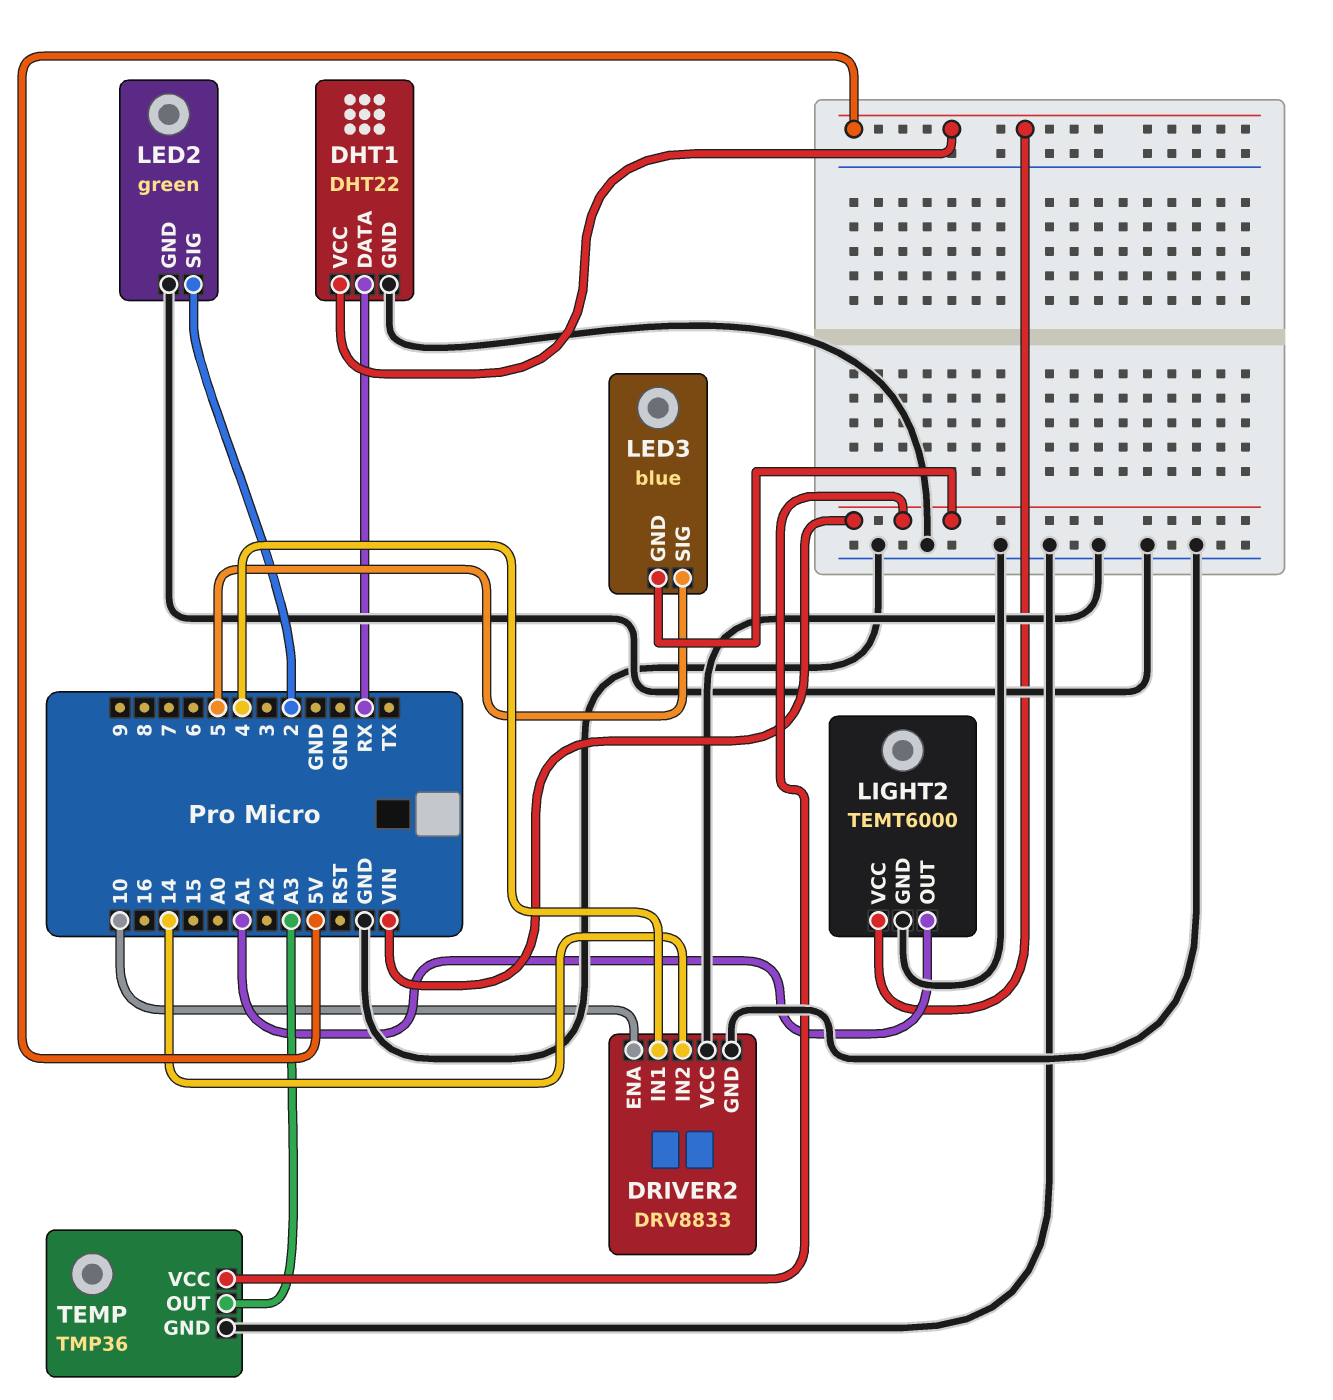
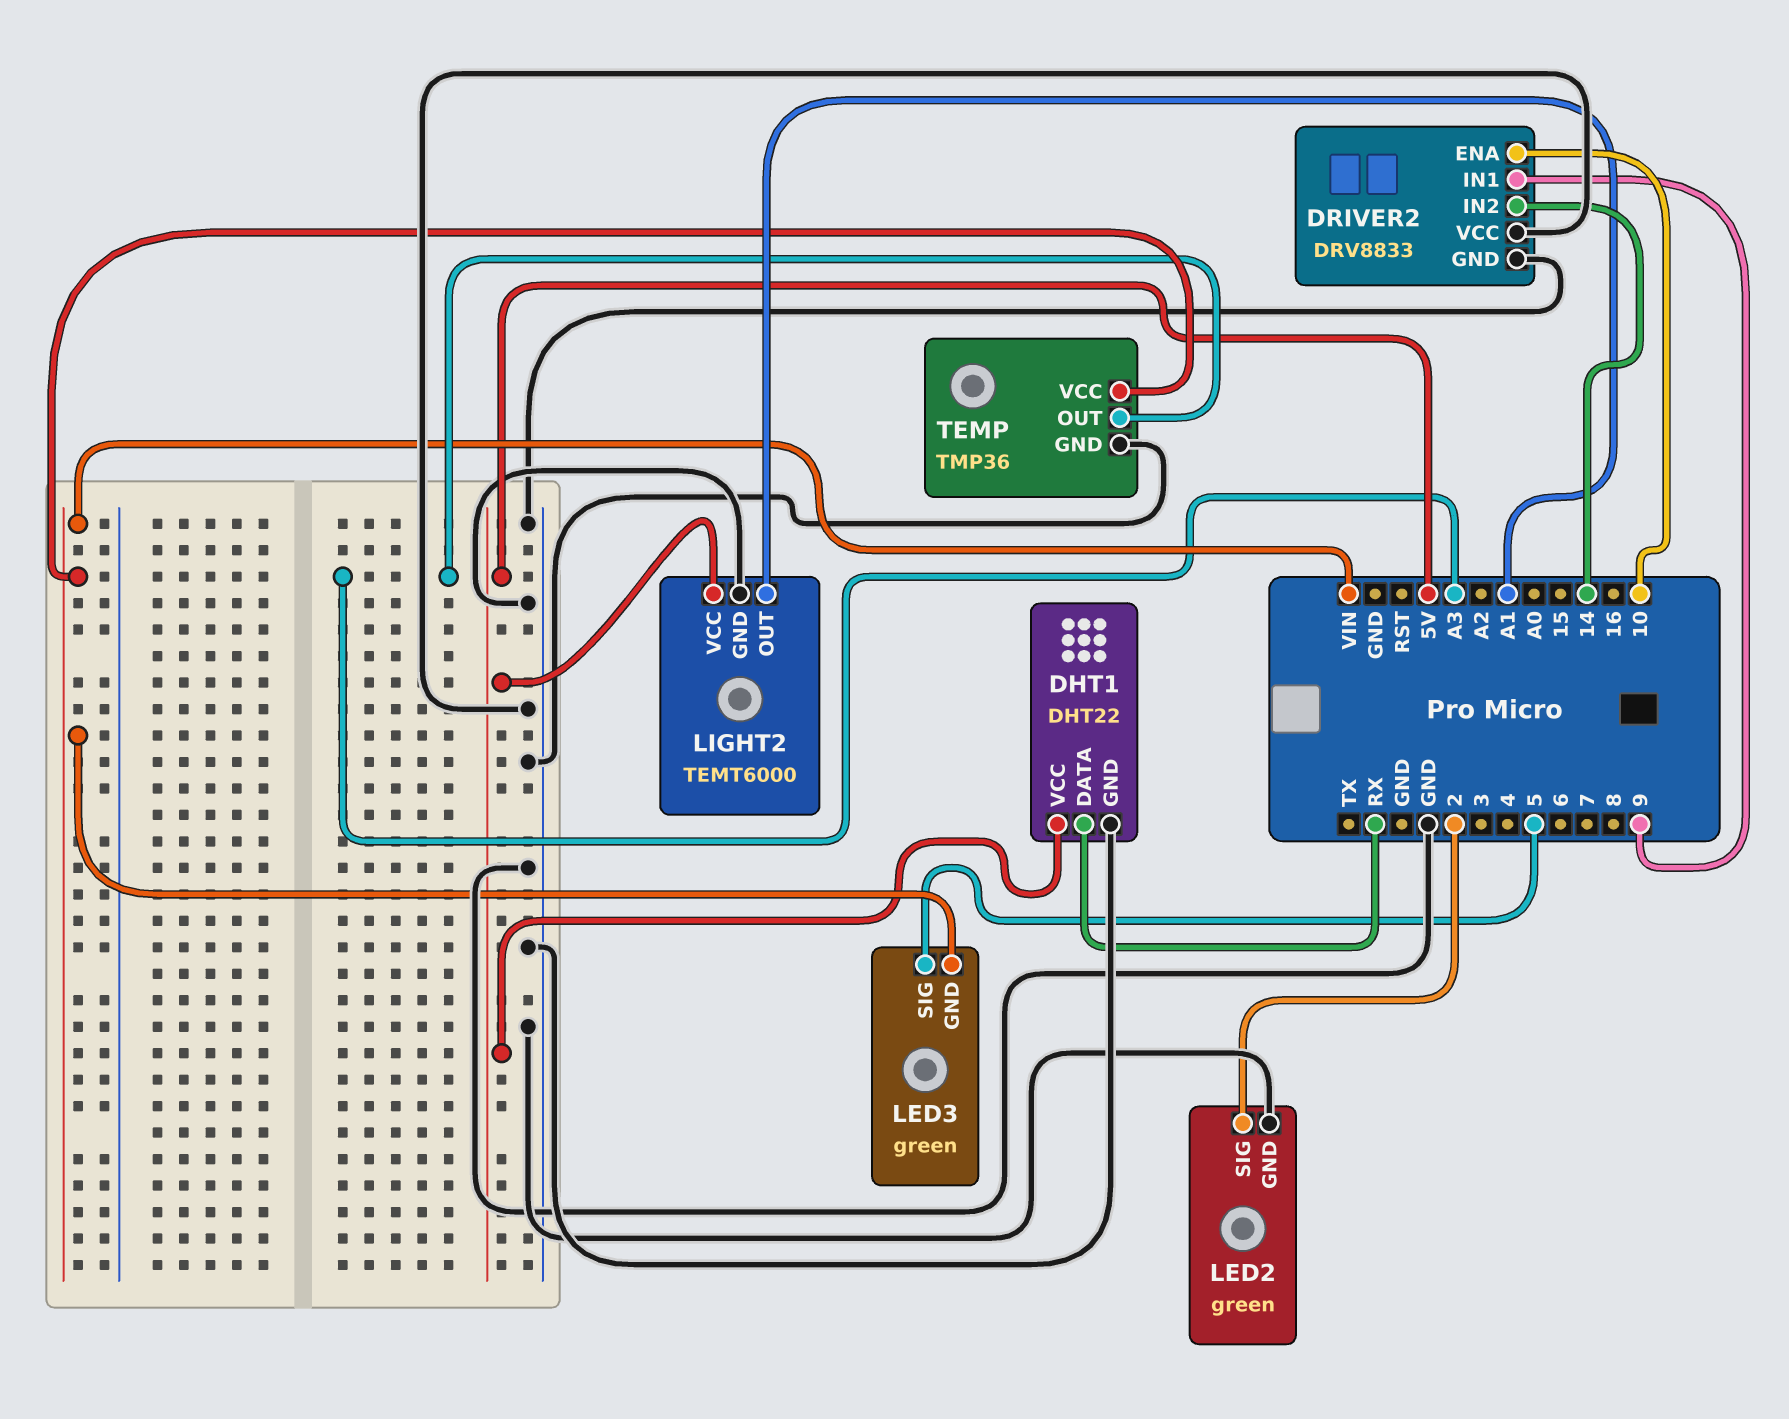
DRIVER2 pin IN1: 4 -> 9
LED3: blue -> green

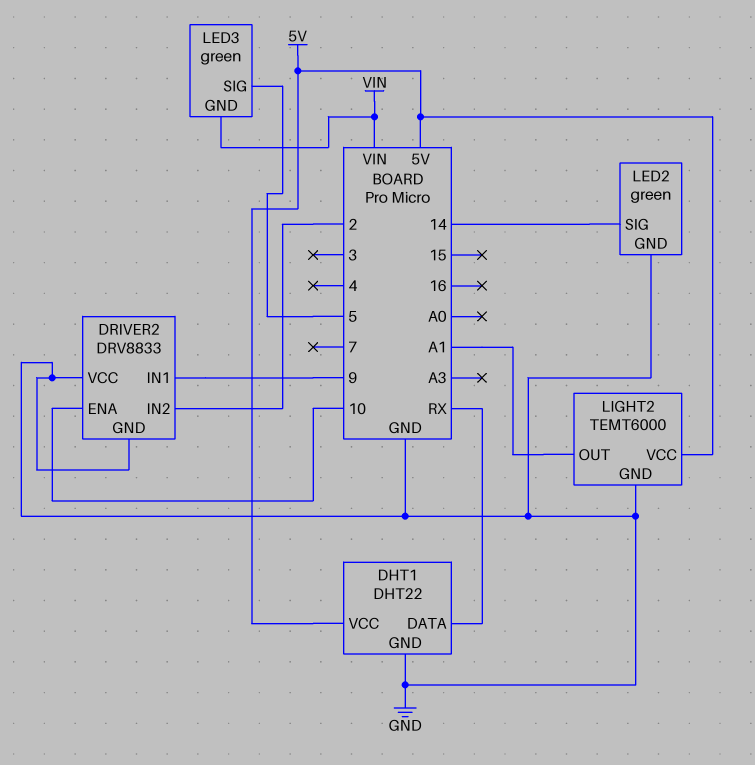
DRIVER2 pin IN2: 14 -> 2
LED2 pin SIG: 2 -> 14
TEMP: TMP36 -> none
TEMP pin GND: GND -> none
TEMP pin OUT: A3 -> none
TEMP pin VCC: VIN -> none

